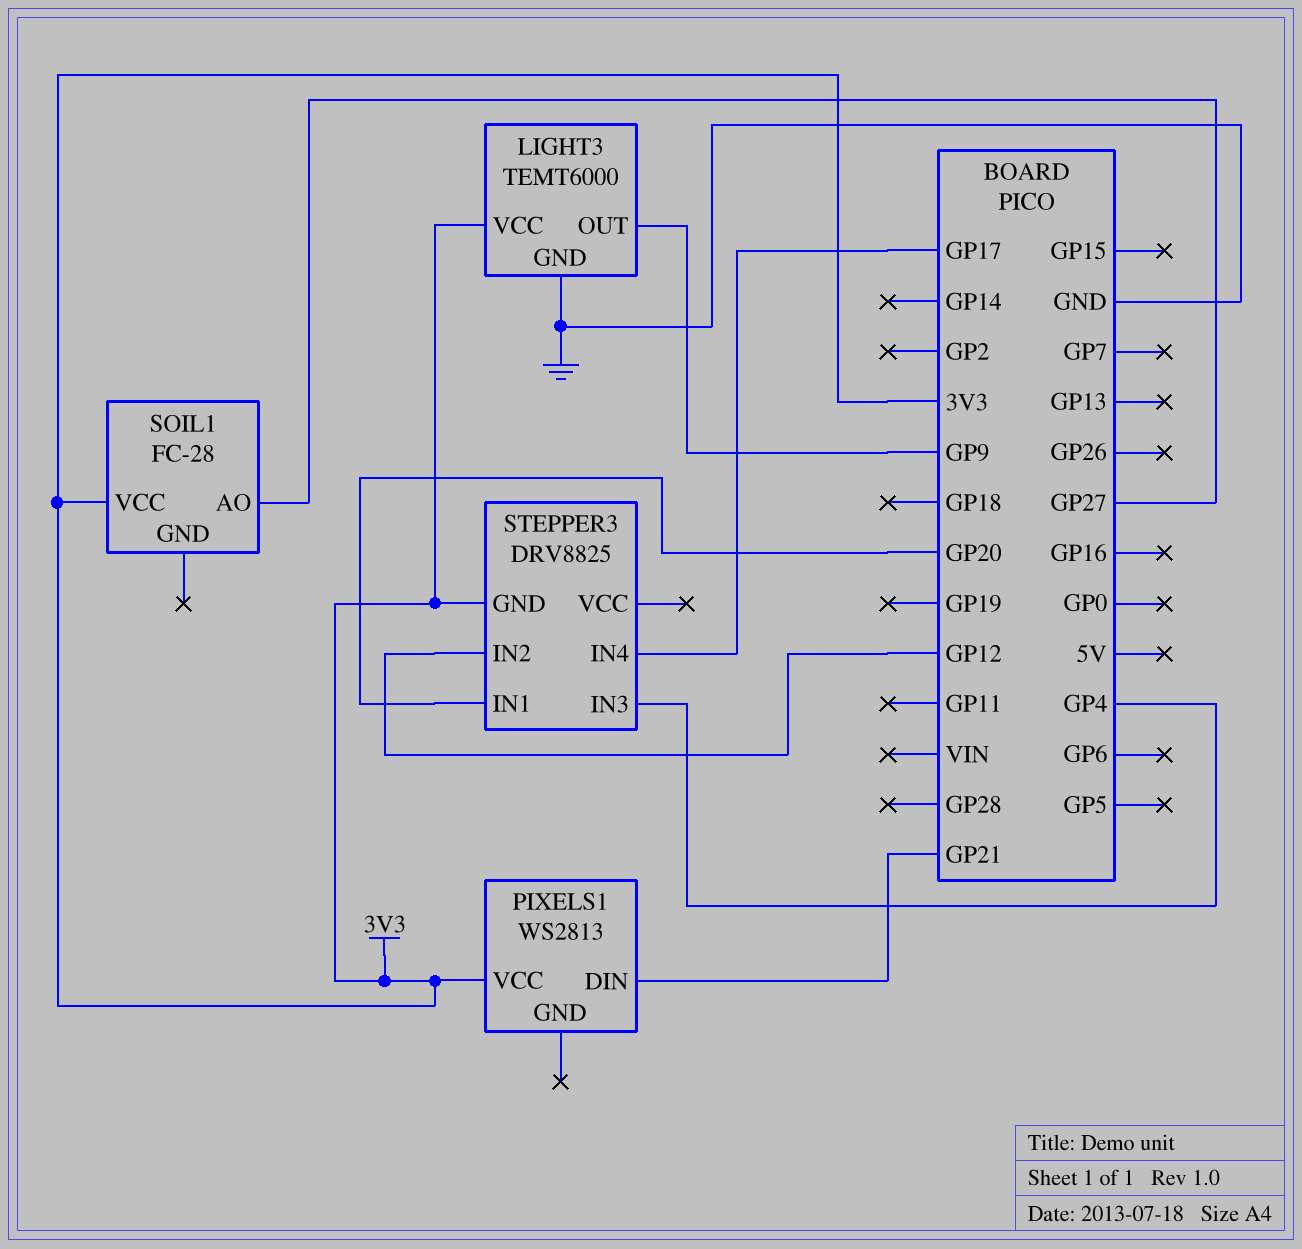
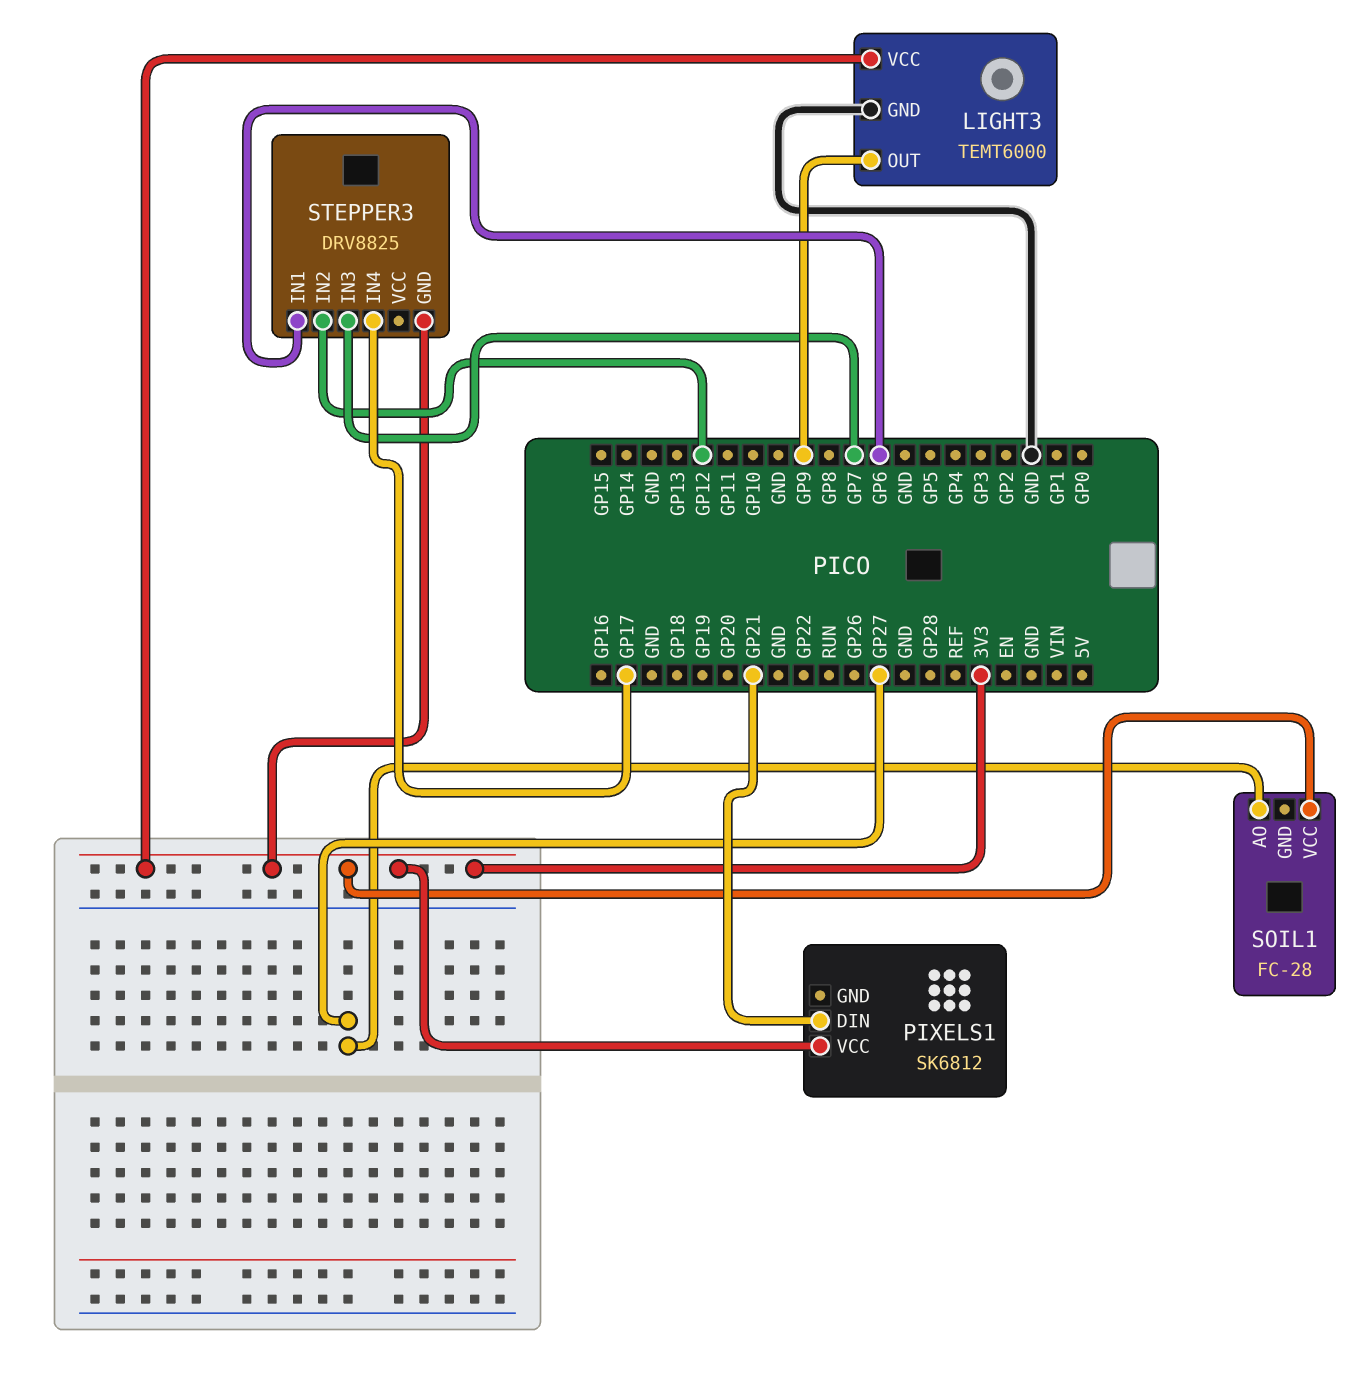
PIXELS1: WS2813 -> SK6812
STEPPER3 pin IN1: GP20 -> GP6
STEPPER3 pin IN3: GP4 -> GP7

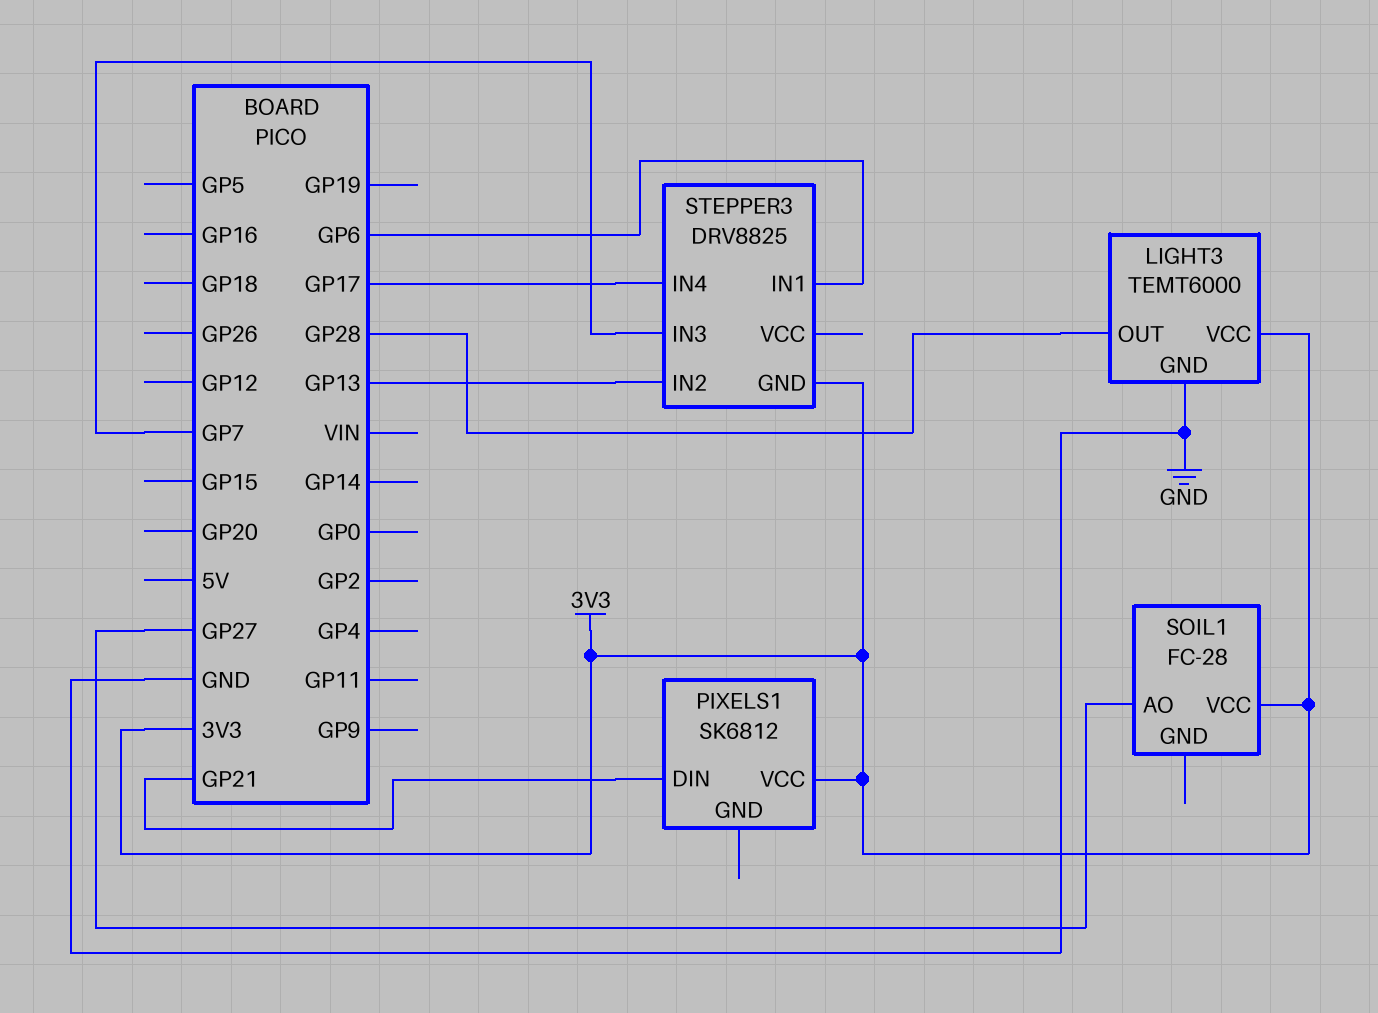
LIGHT3 pin OUT: GP9 -> GP28
STEPPER3 pin IN2: GP12 -> GP13

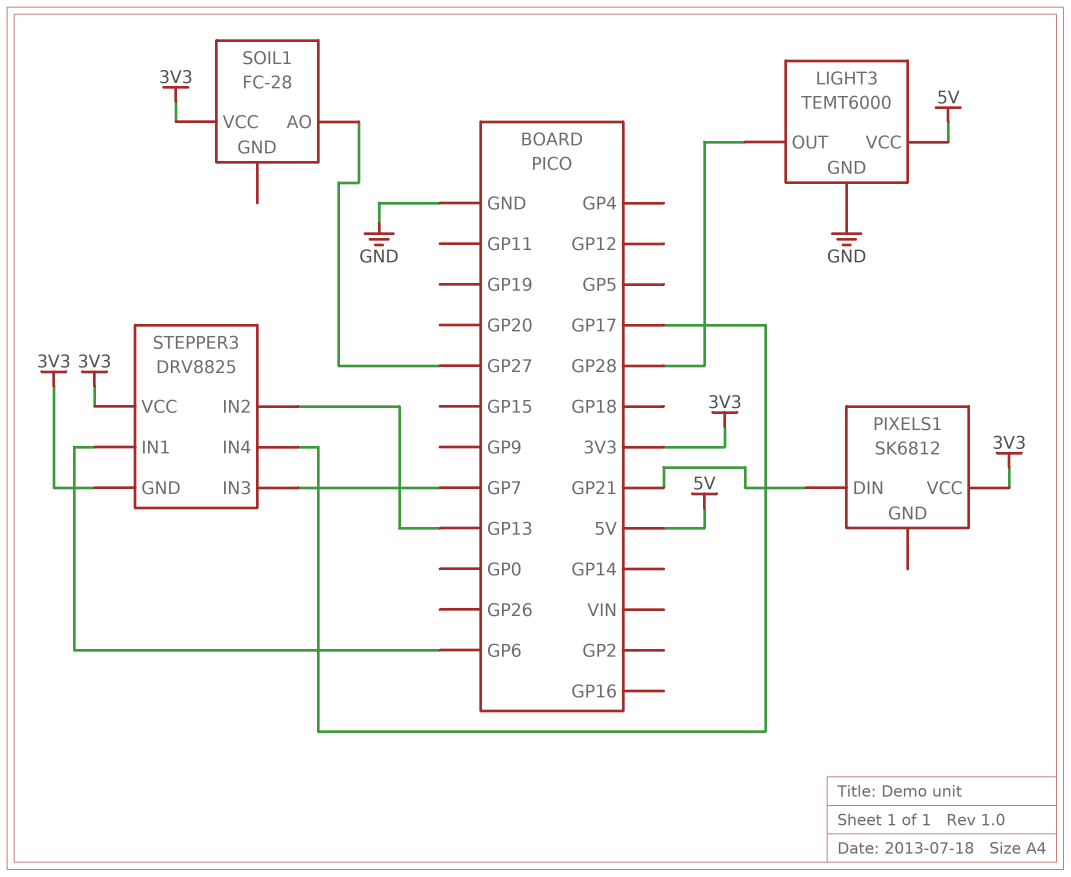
LIGHT3 pin VCC: 3V3 -> 5V
STEPPER3 pin VCC: none -> 3V3

